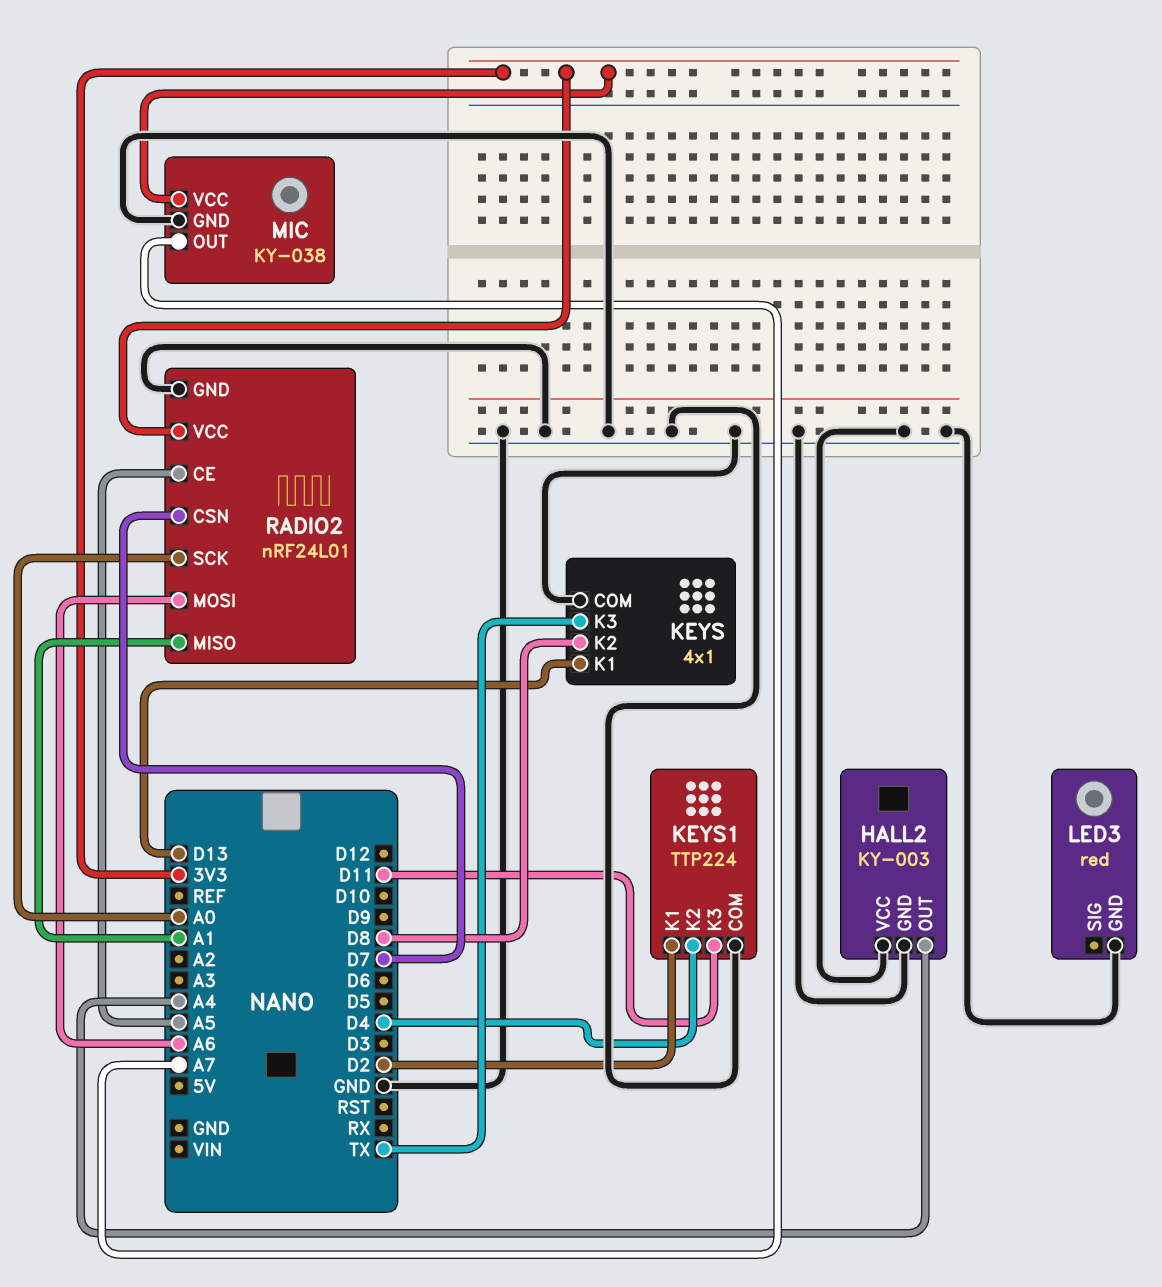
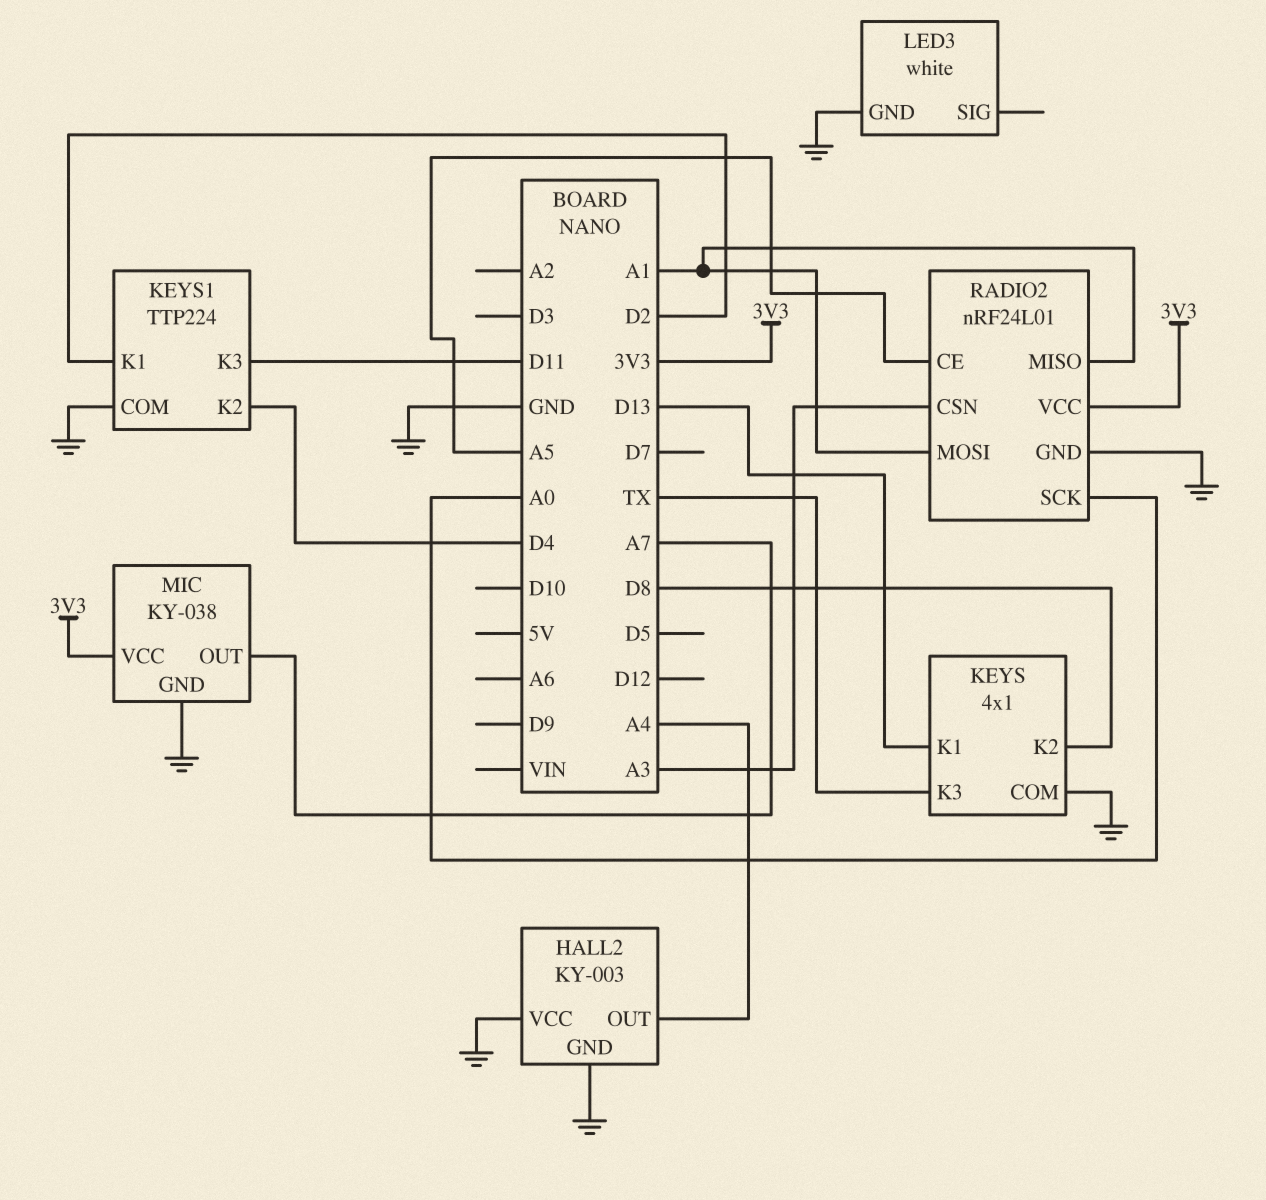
LED3: red -> white
RADIO2 pin CSN: D7 -> A3
RADIO2 pin MOSI: A6 -> A1

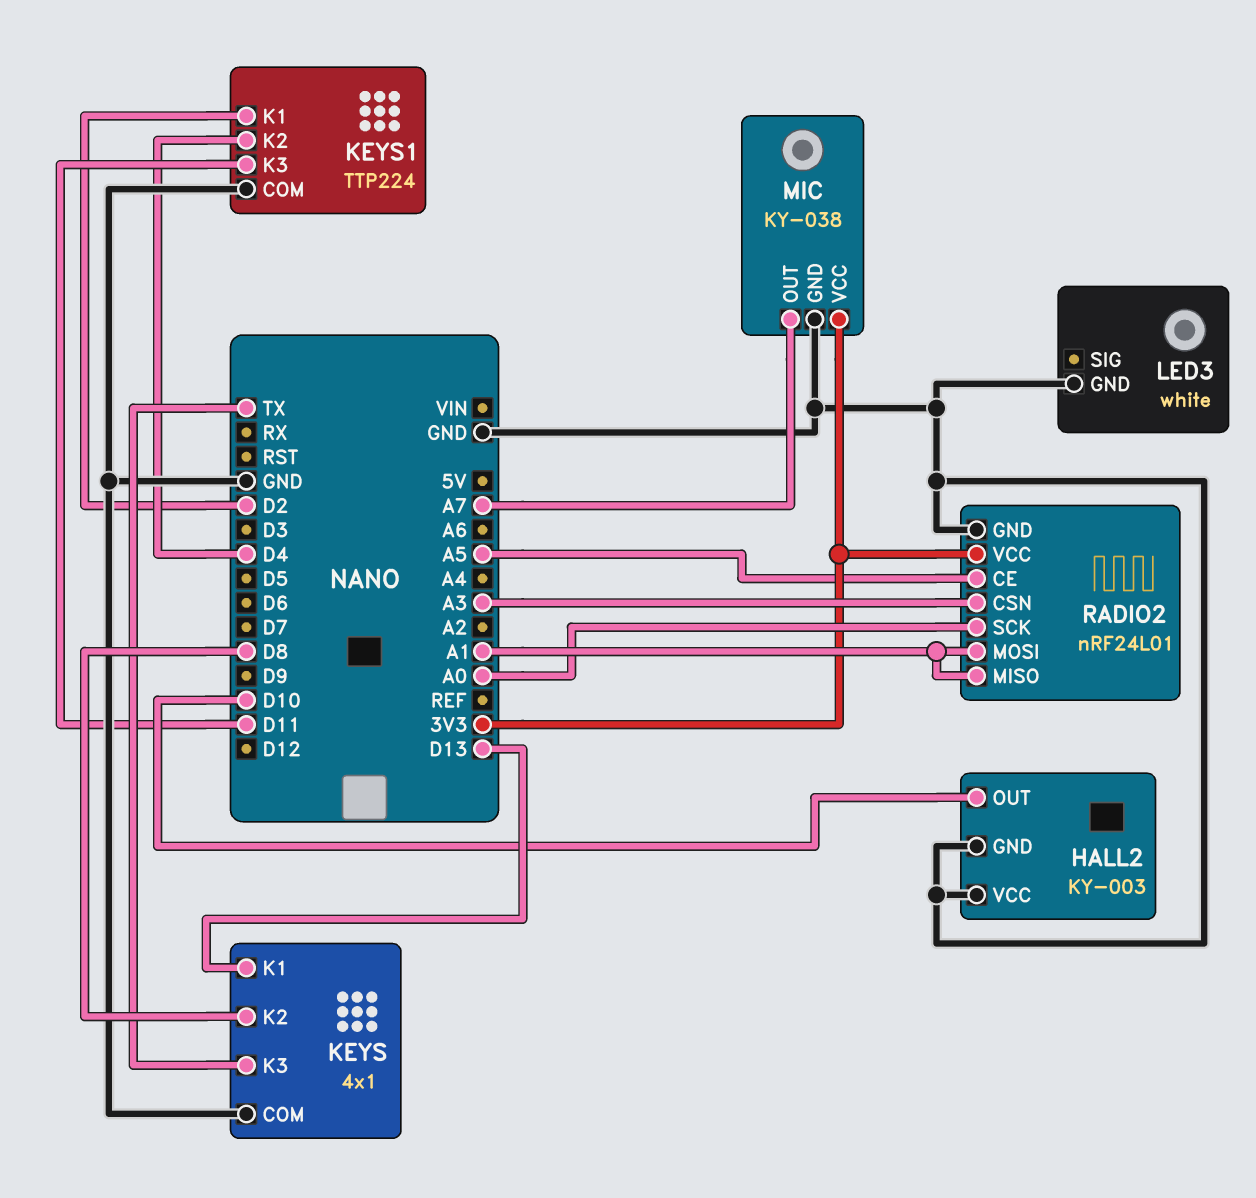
HALL2 pin OUT: A4 -> D10

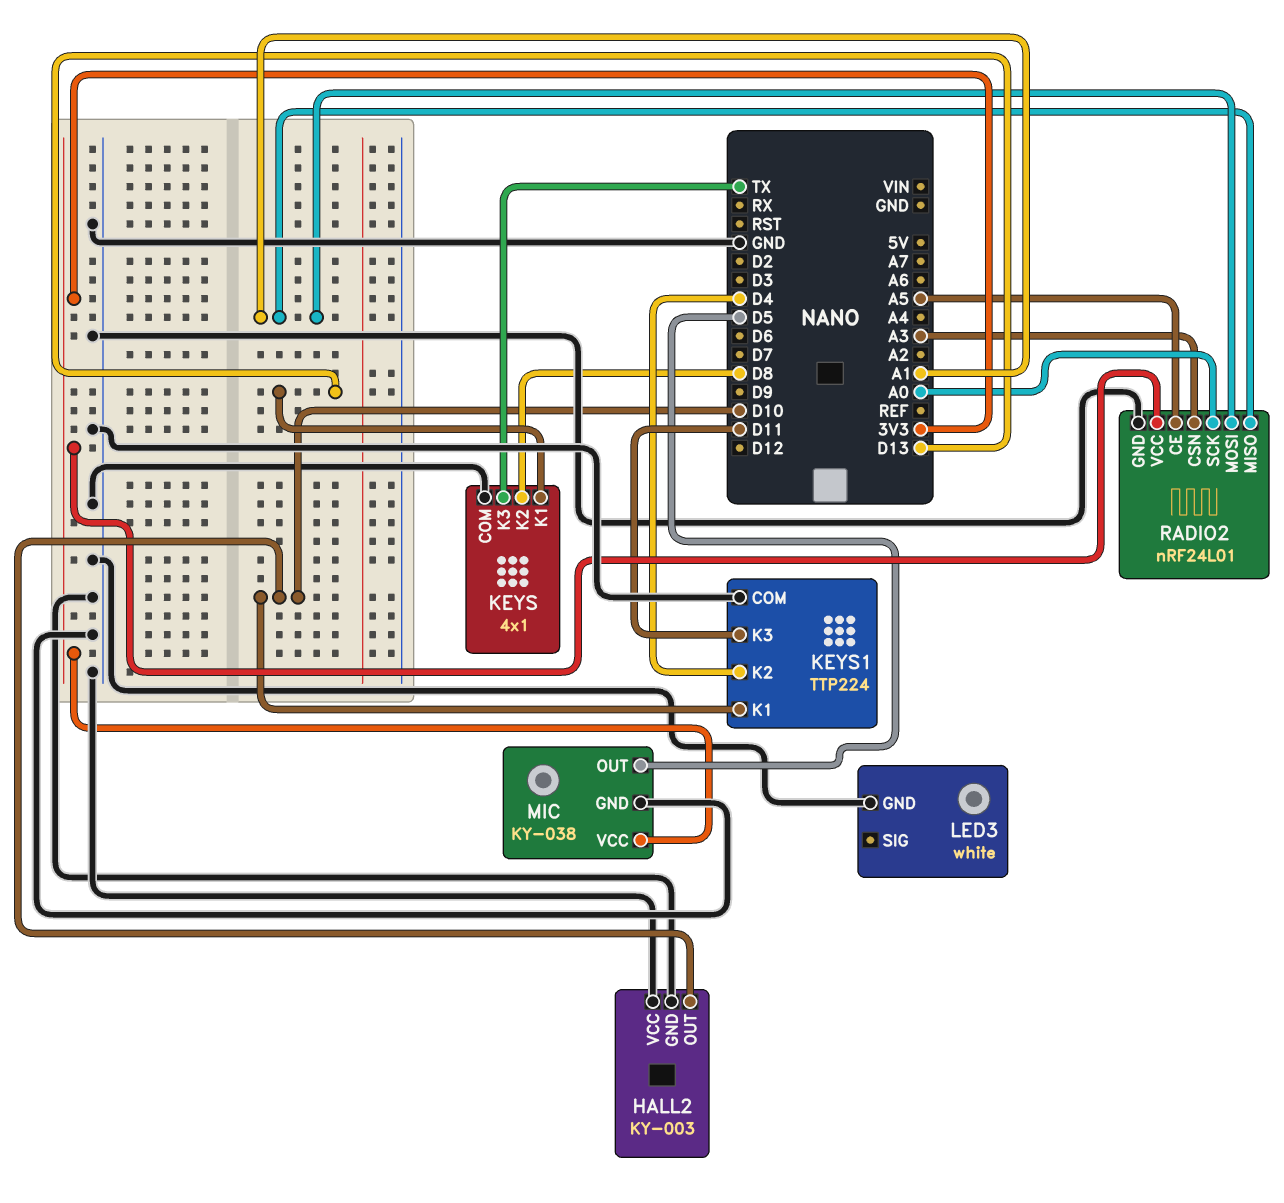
KEYS1 pin K1: D2 -> D10
MIC pin OUT: A7 -> D5

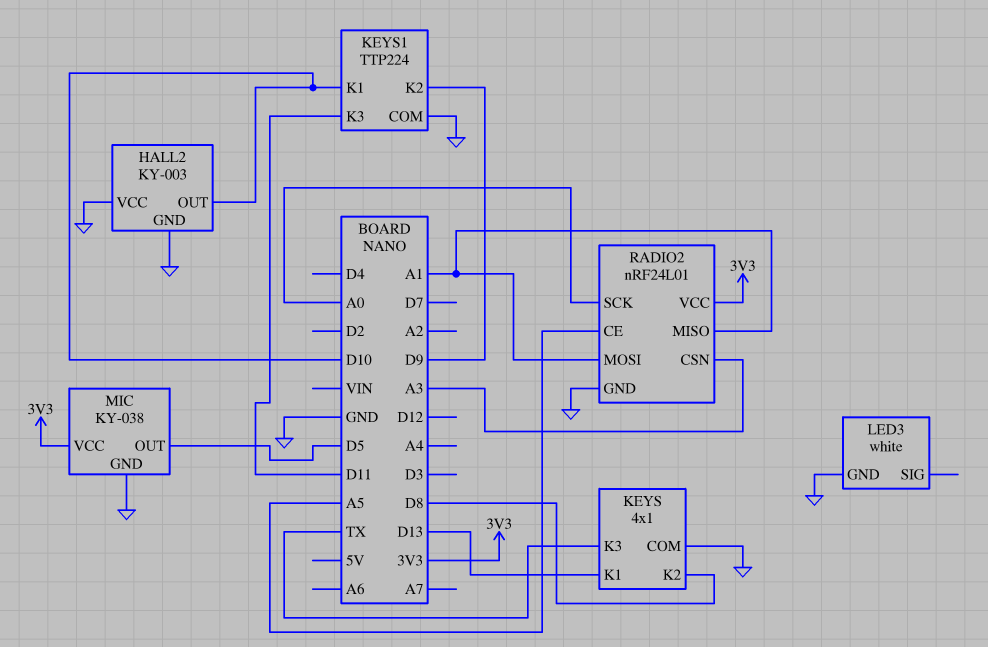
KEYS1 pin K2: D4 -> D9

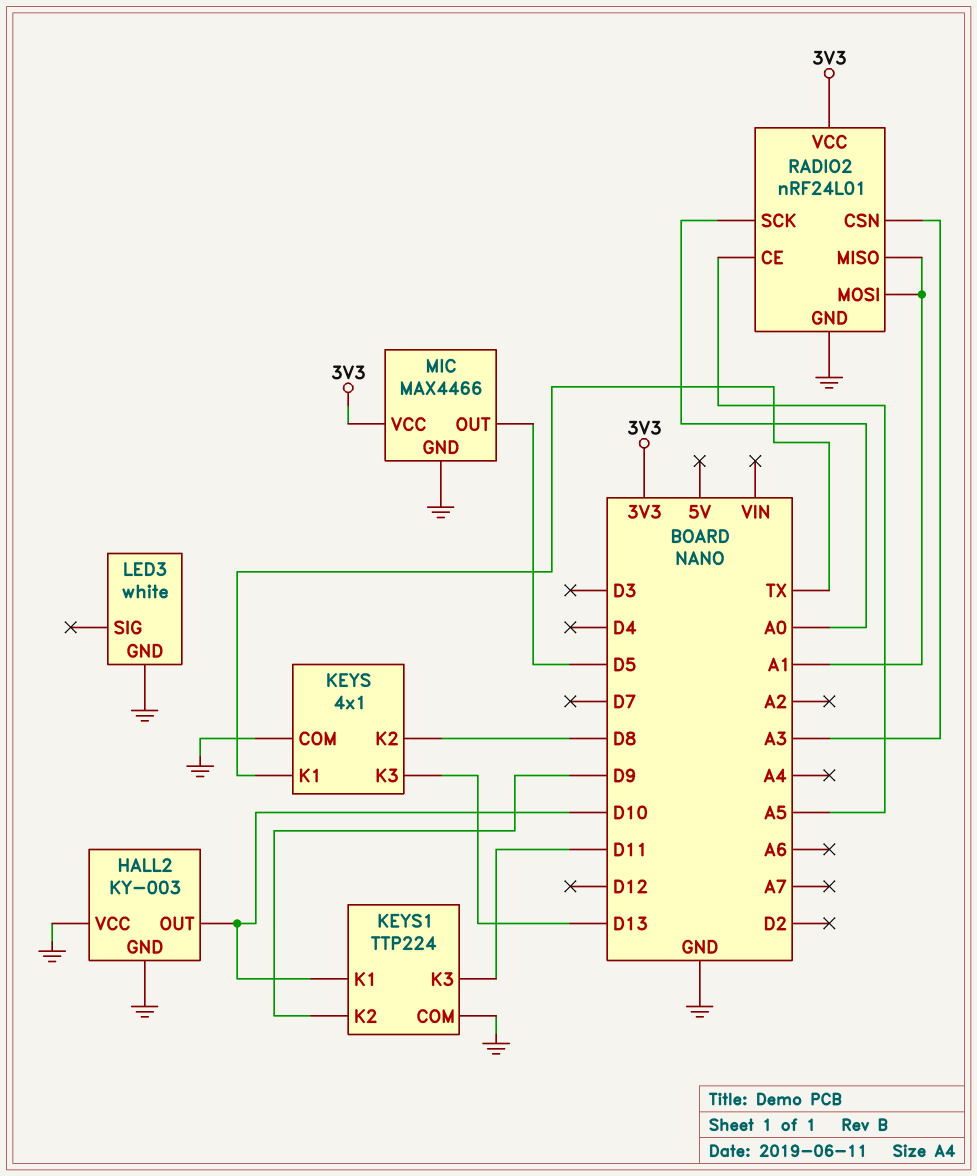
KEYS pin K1: D13 -> TX
KEYS pin K3: TX -> D13
MIC: KY-038 -> MAX4466

